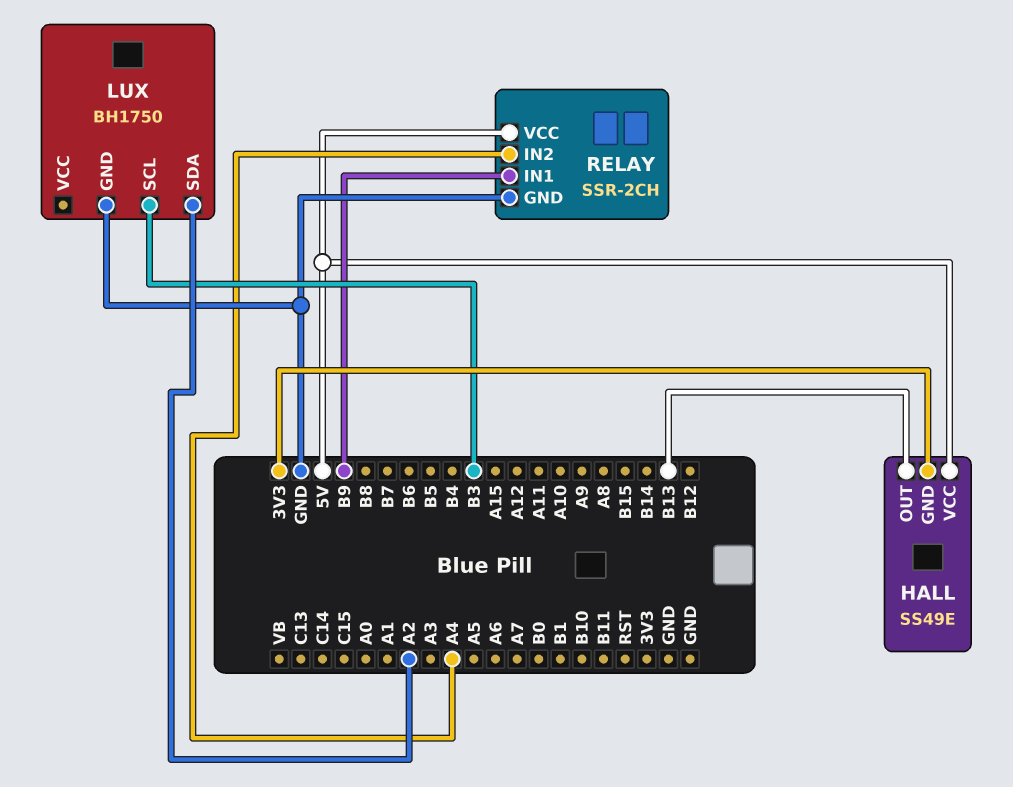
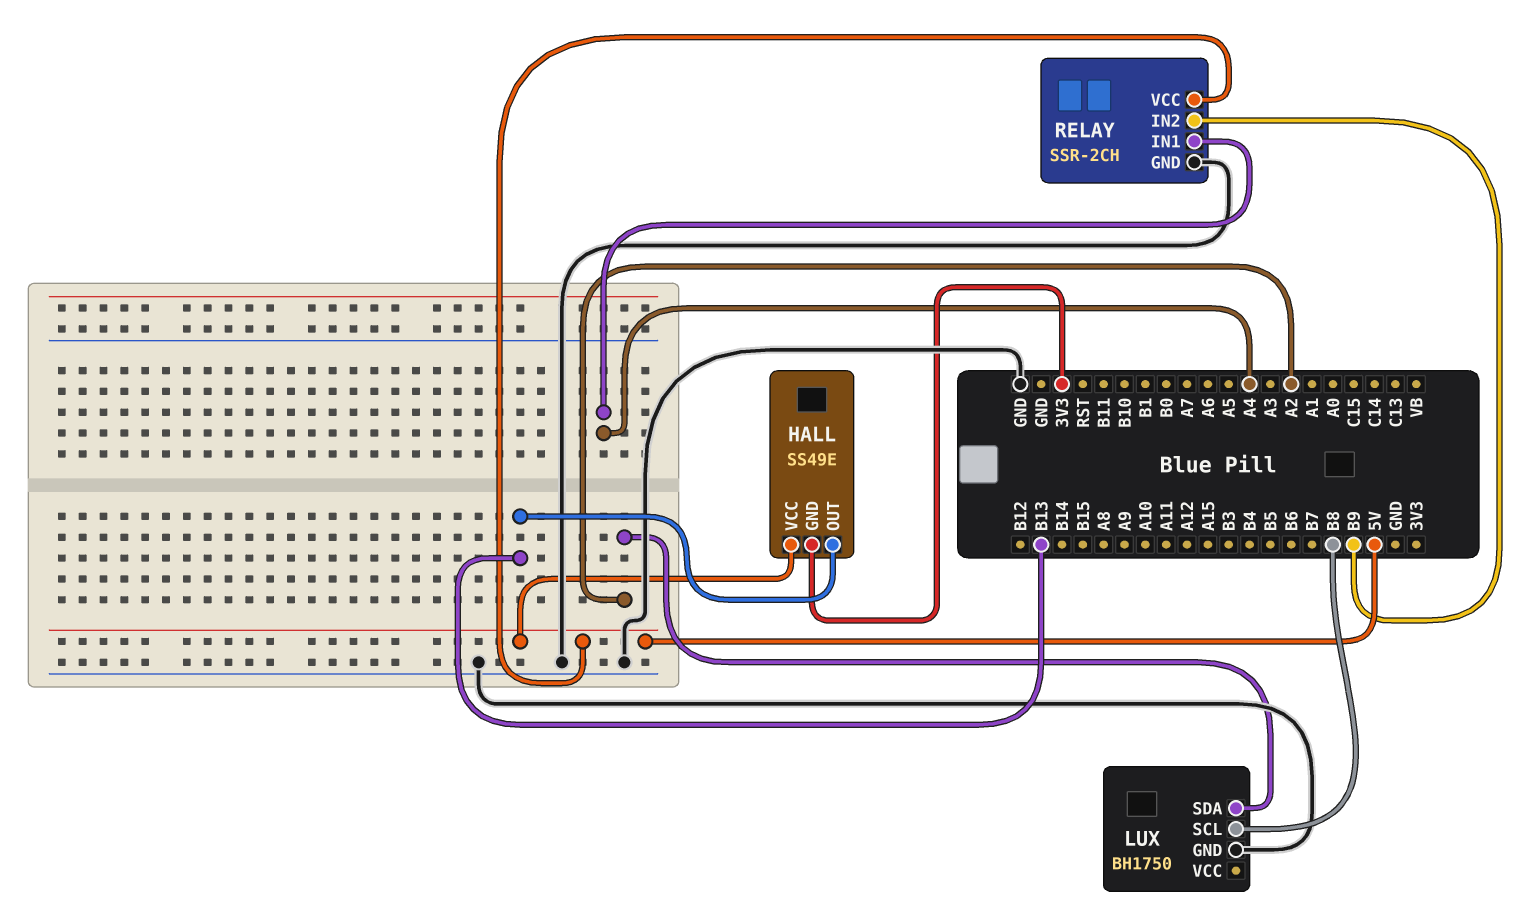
LUX pin SCL: B3 -> B8
RELAY pin IN1: B9 -> A4
RELAY pin IN2: A4 -> B9

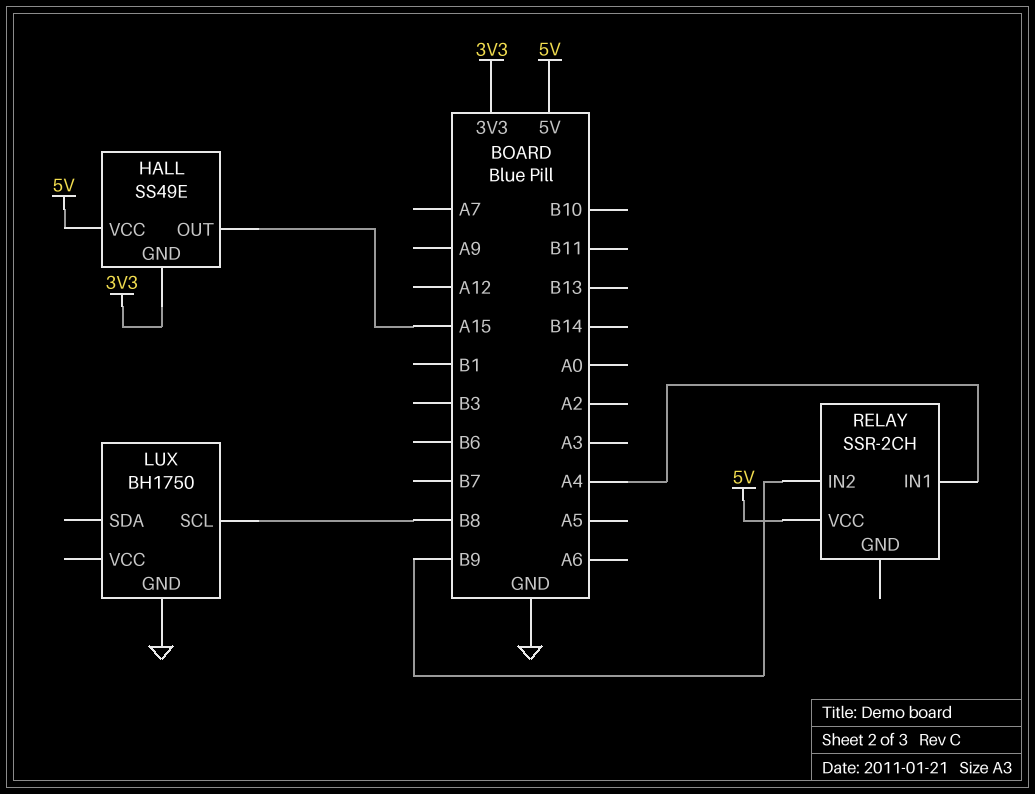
HALL pin OUT: B13 -> A15
LUX pin SDA: A2 -> none
RELAY pin GND: GND -> none

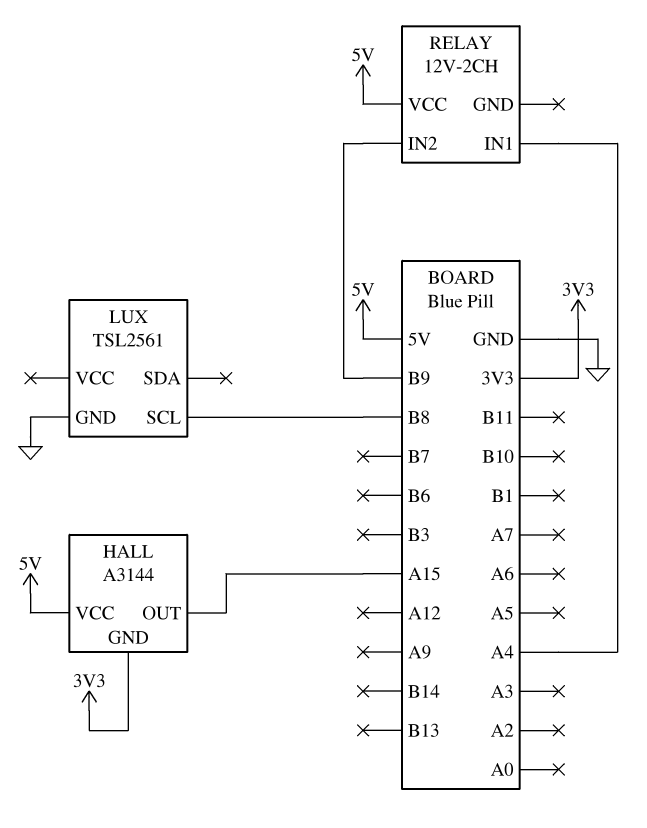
HALL: SS49E -> A3144
LUX: BH1750 -> TSL2561
RELAY: SSR-2CH -> 12V-2CH

